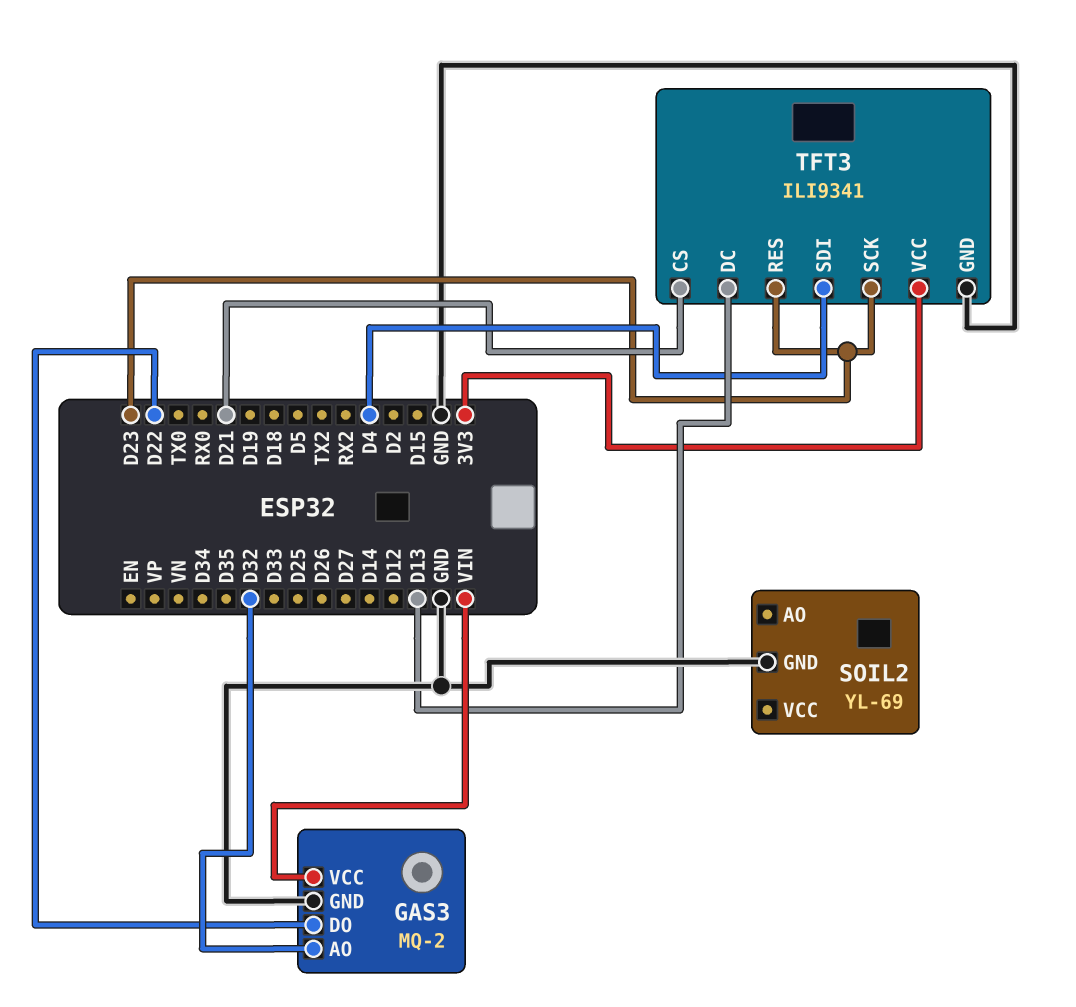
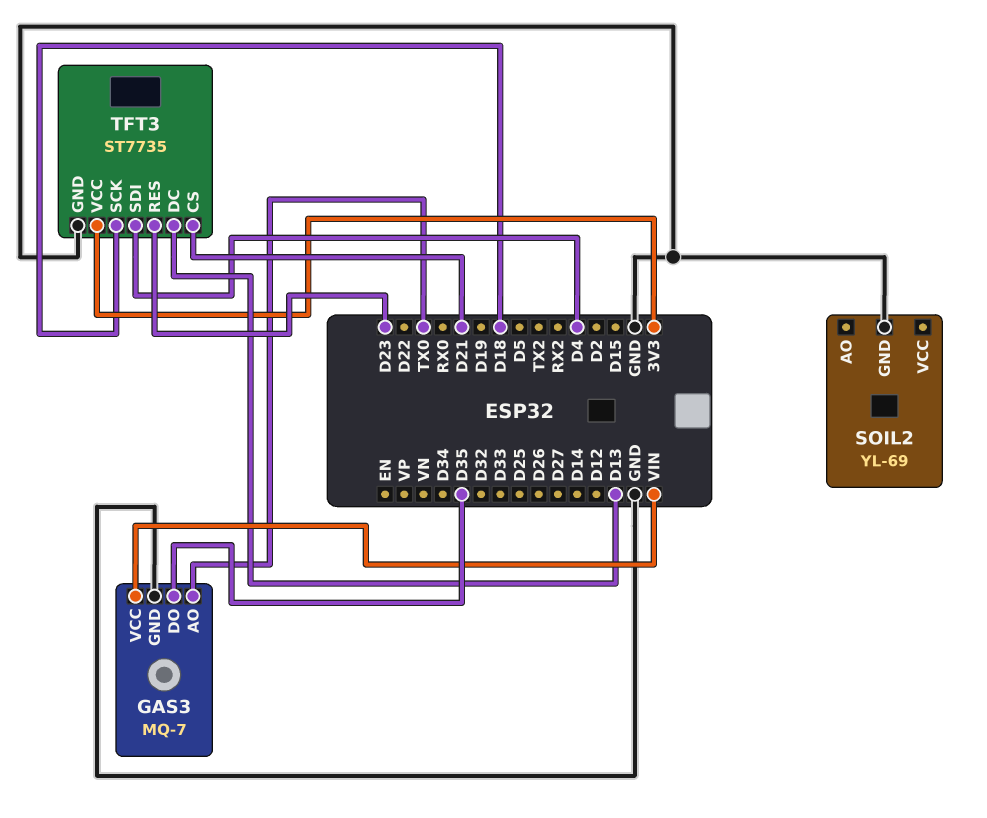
GAS3: MQ-2 -> MQ-7
GAS3 pin AO: D32 -> TX0
GAS3 pin DO: D22 -> D35
TFT3: ILI9341 -> ST7735
TFT3 pin SCK: D23 -> D18

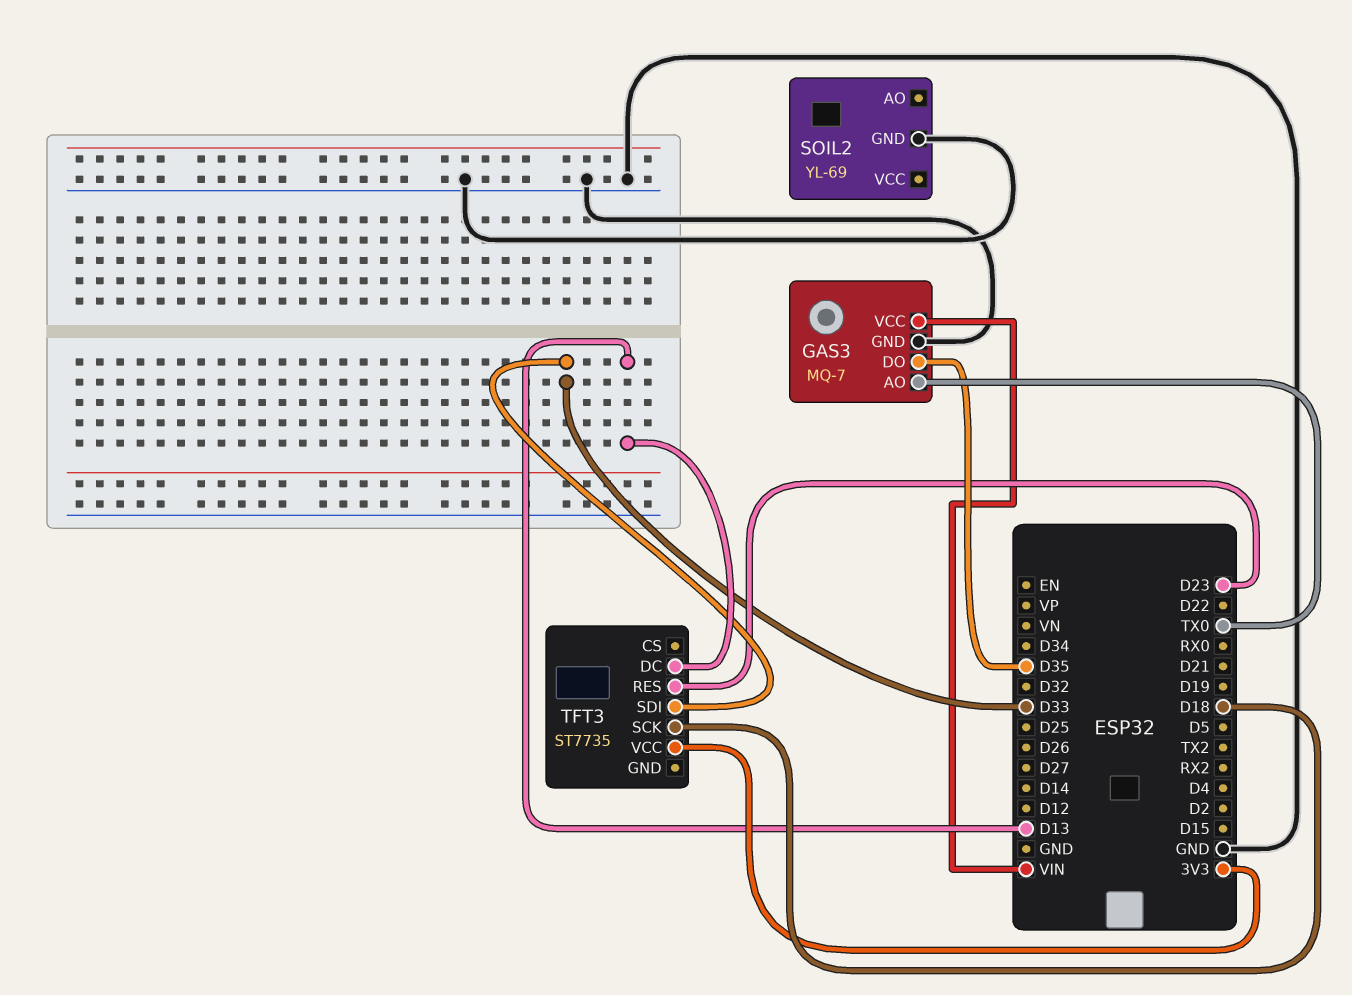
TFT3 pin CS: D21 -> none
TFT3 pin GND: GND -> none
TFT3 pin SDI: D4 -> D33

